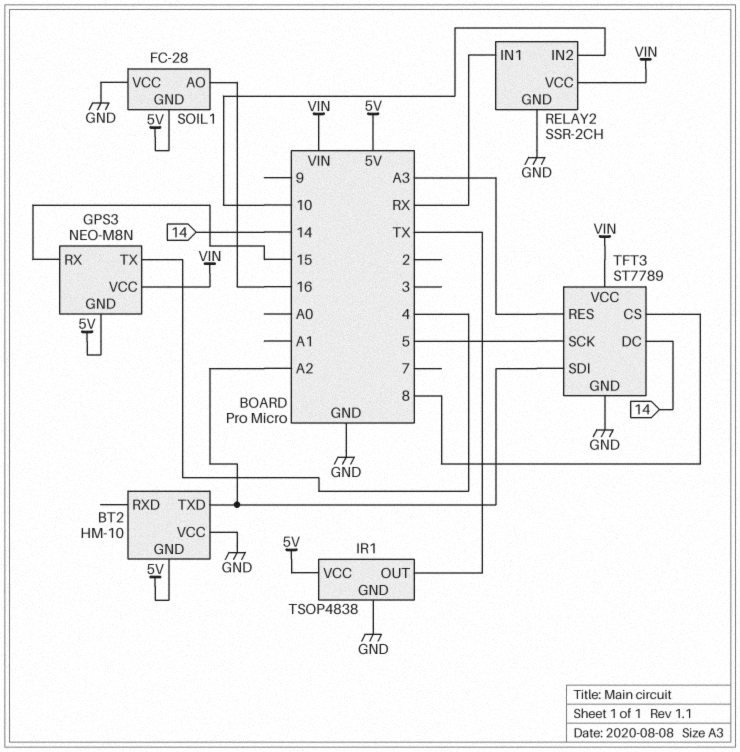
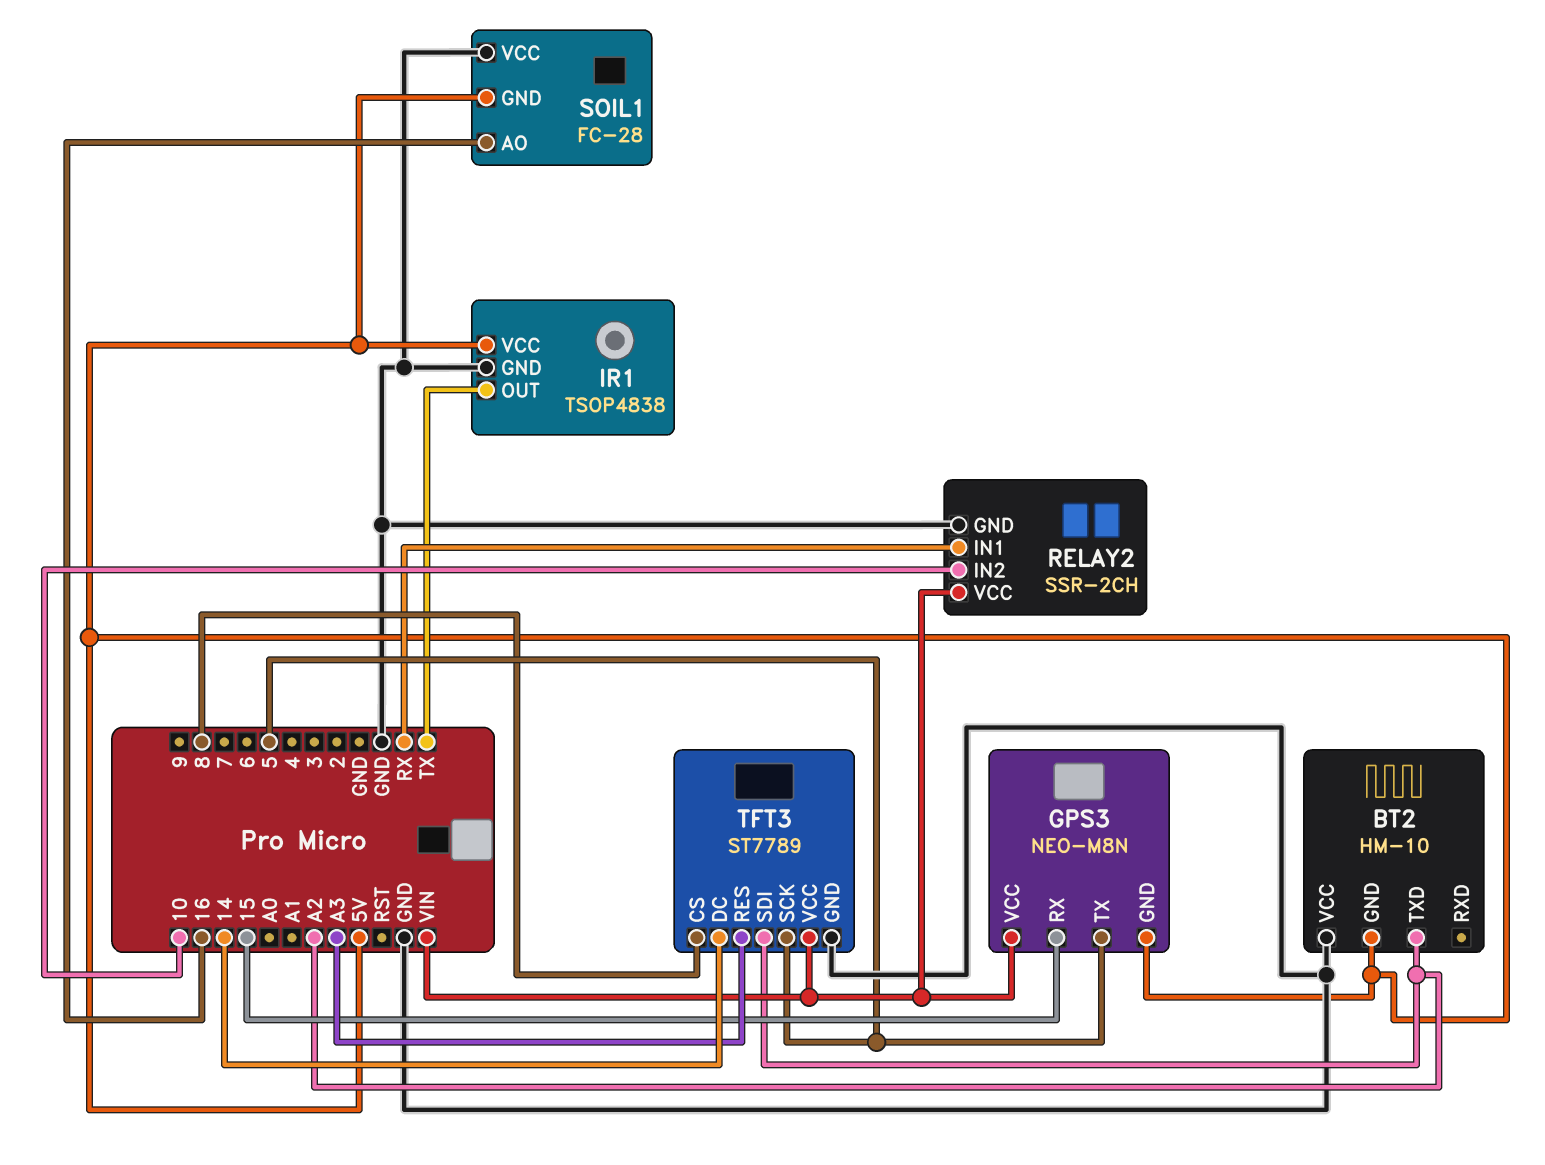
GPS3 pin TX: 4 -> 5

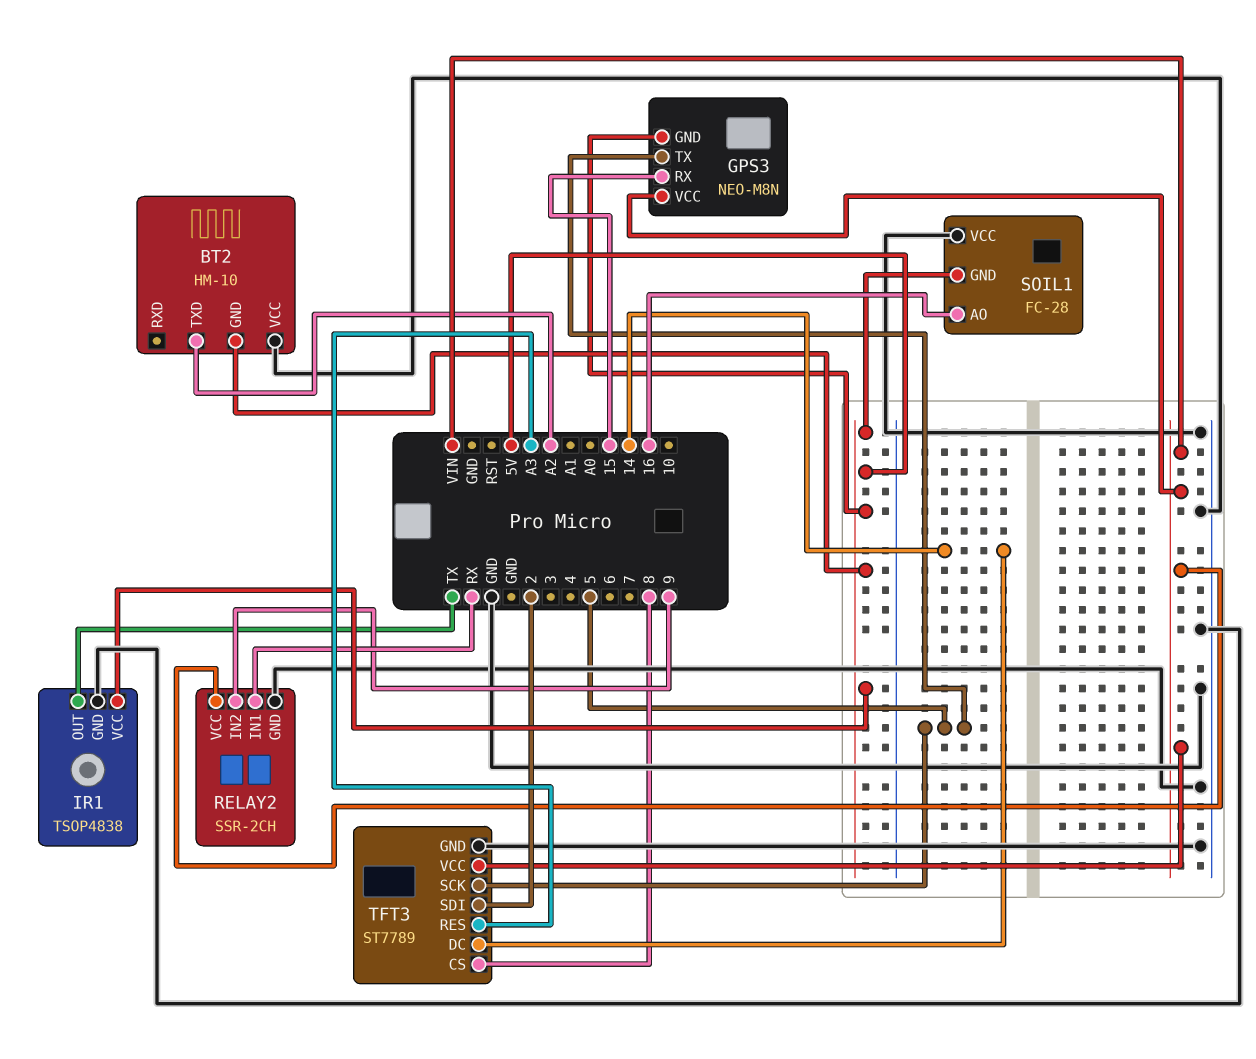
RELAY2 pin IN2: 10 -> 9
TFT3 pin SDI: A2 -> 2

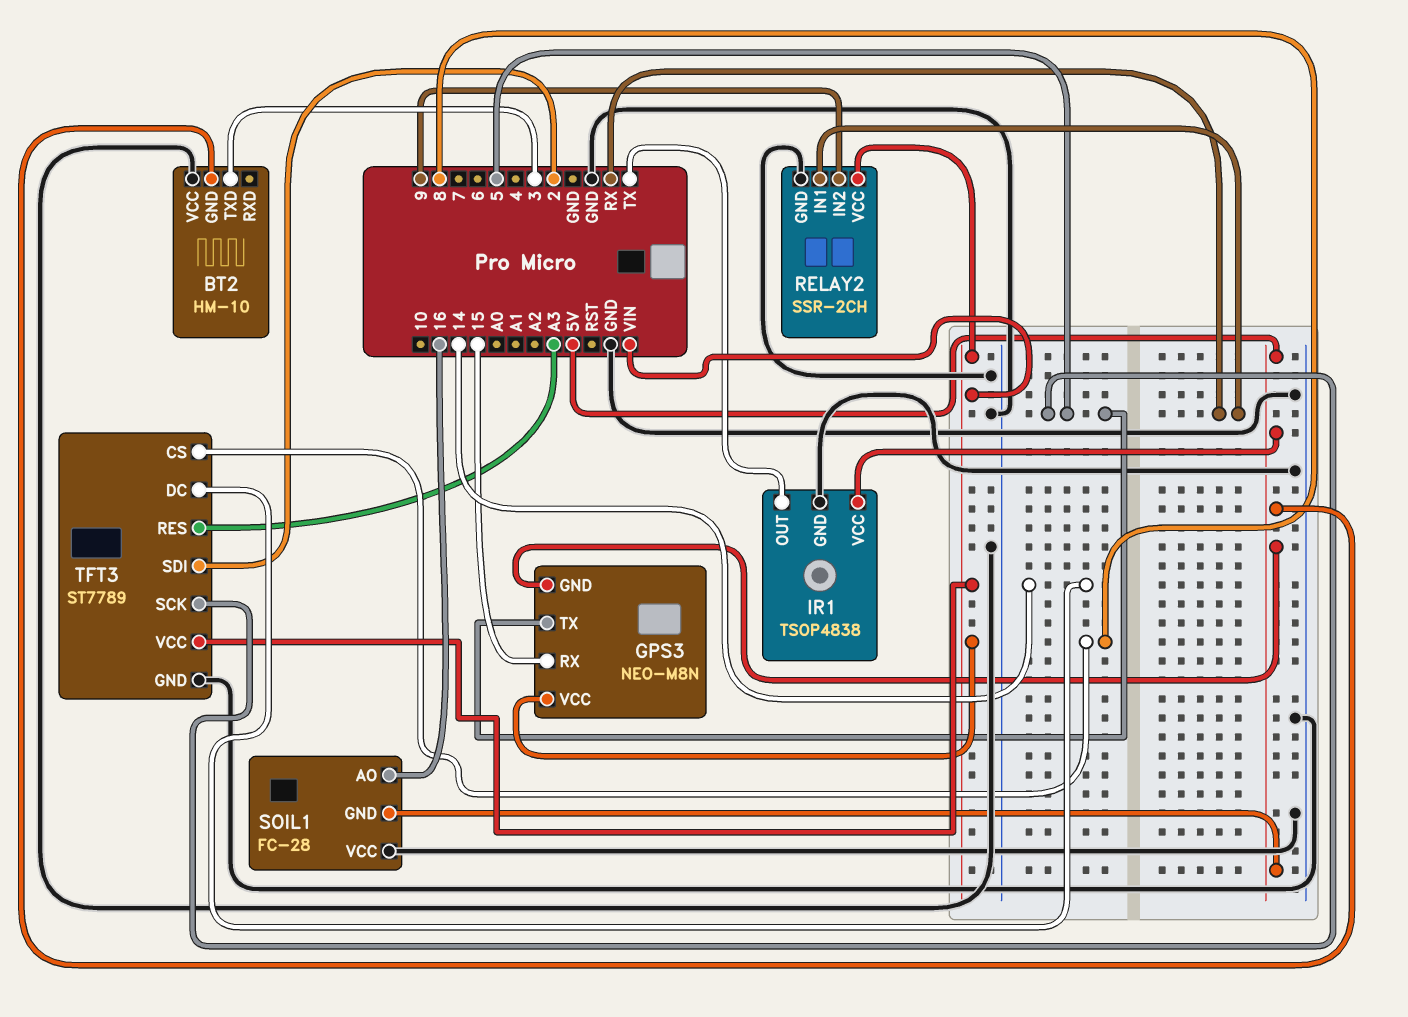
BT2 pin TXD: A2 -> 3

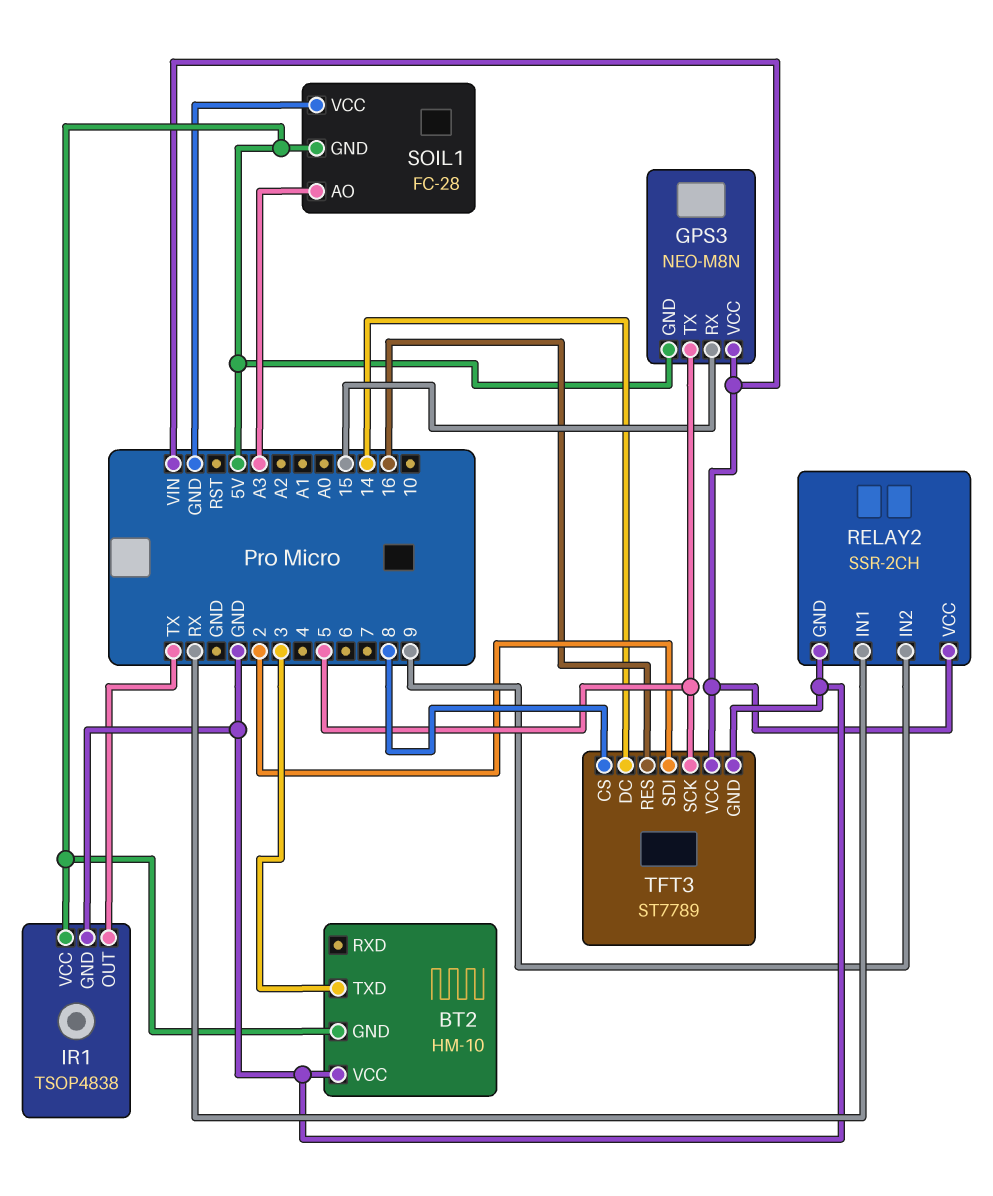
SOIL1 pin AO: 16 -> A3
TFT3 pin RES: A3 -> 16

